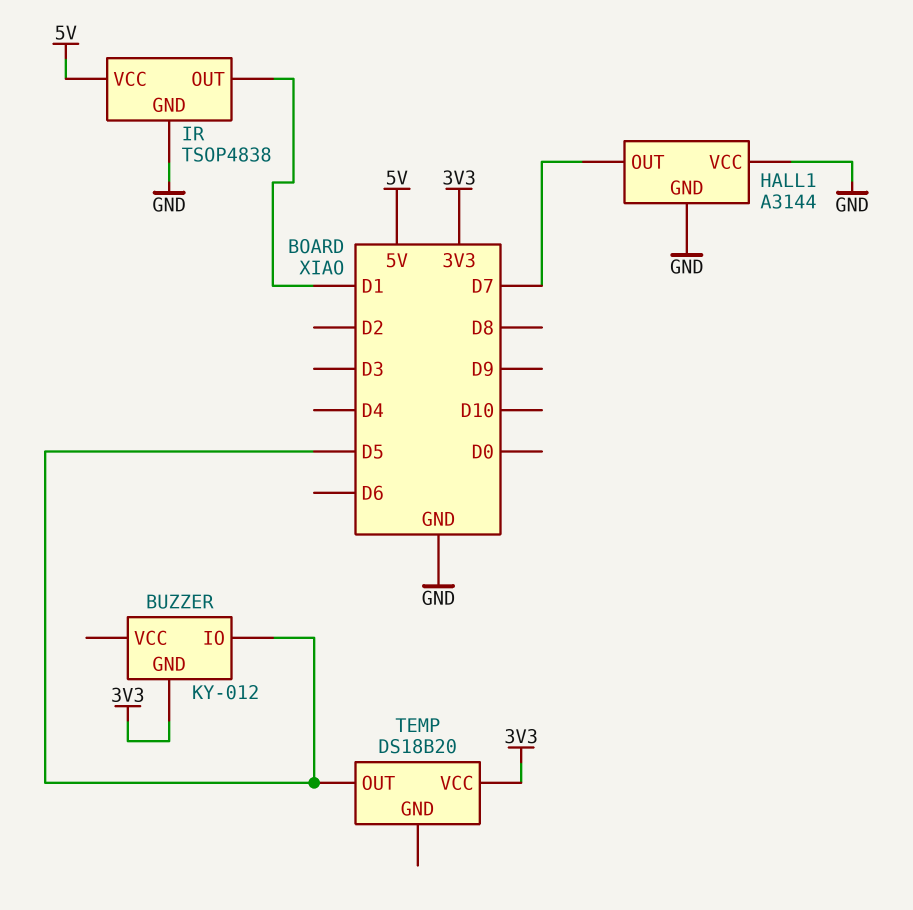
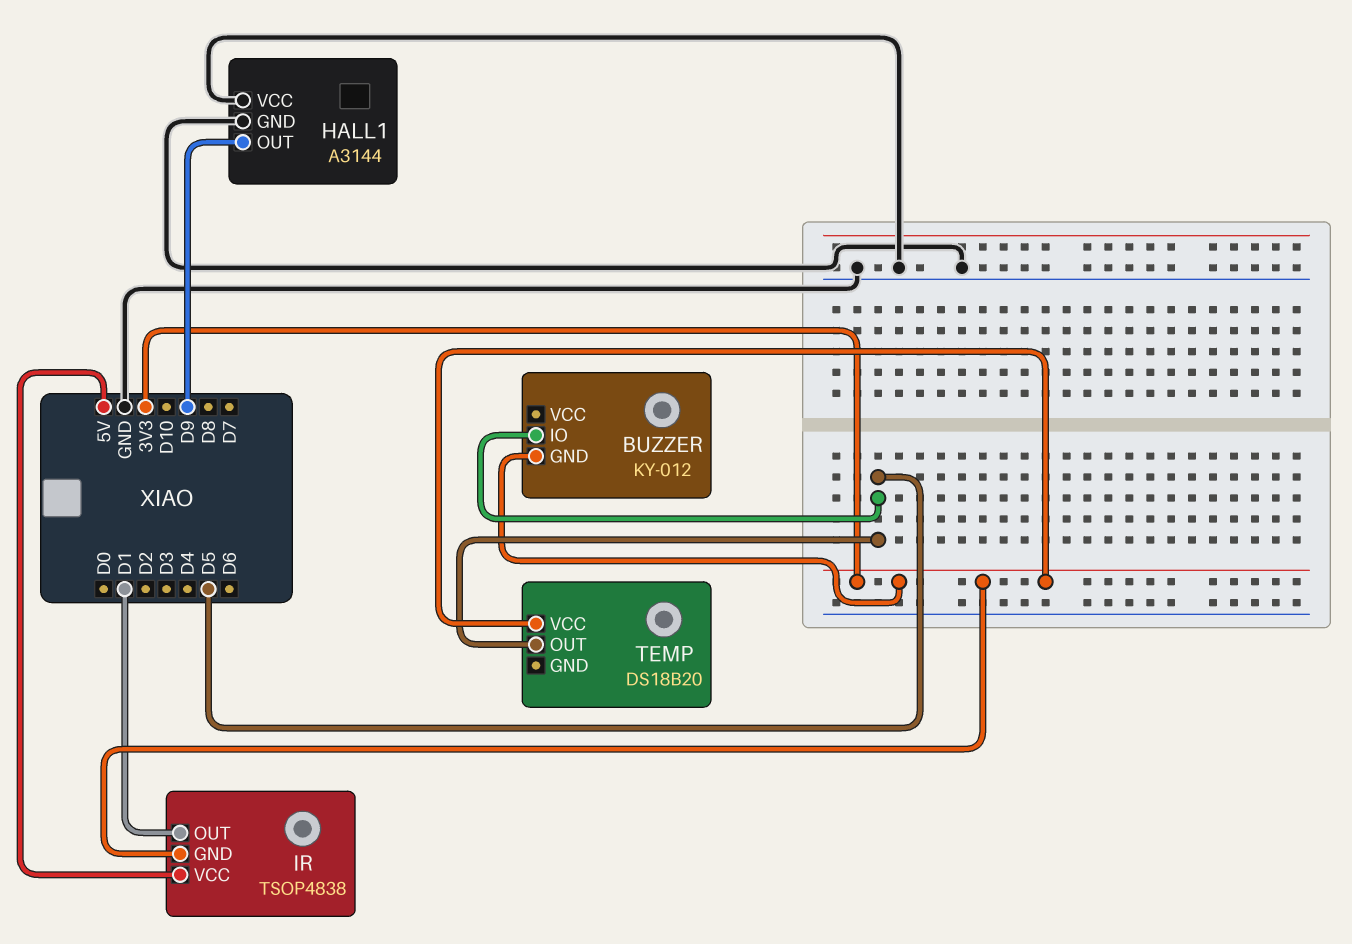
HALL1 pin OUT: D7 -> D9
IR pin GND: GND -> 3V3

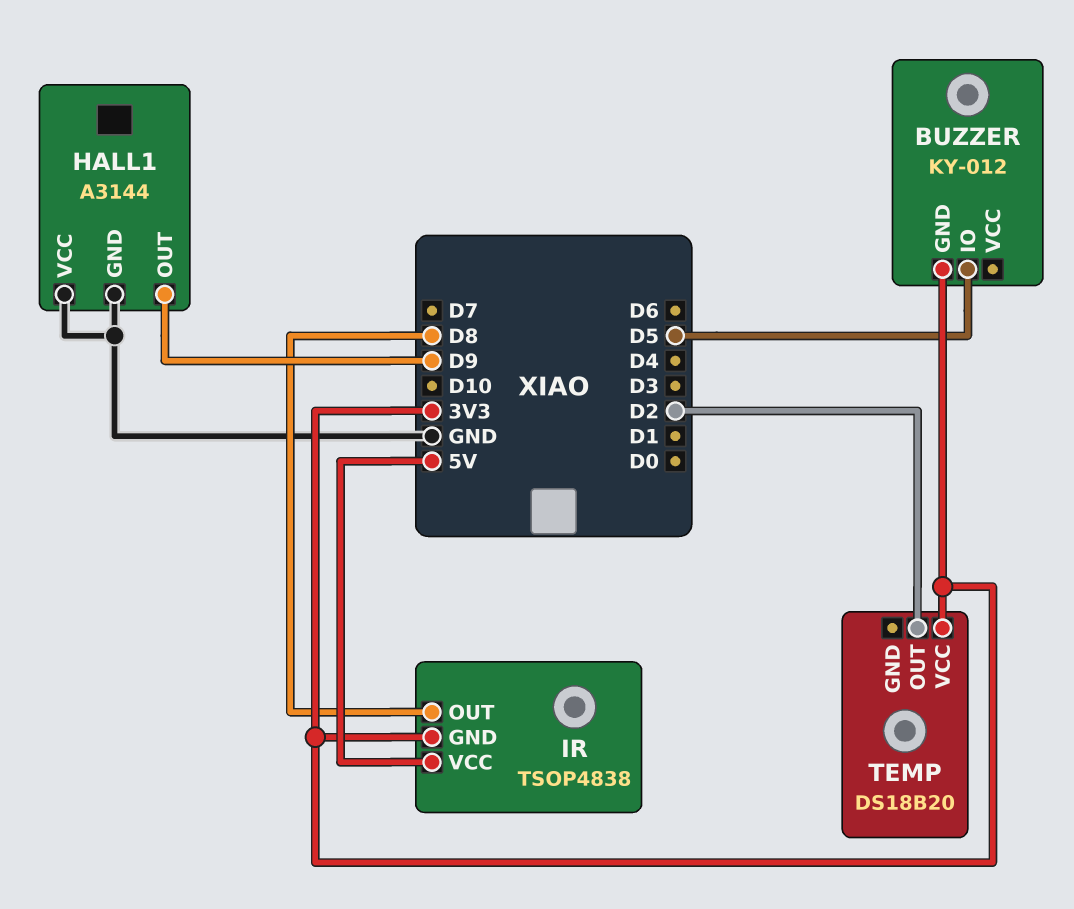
IR pin OUT: D1 -> D8
TEMP pin OUT: D5 -> D2

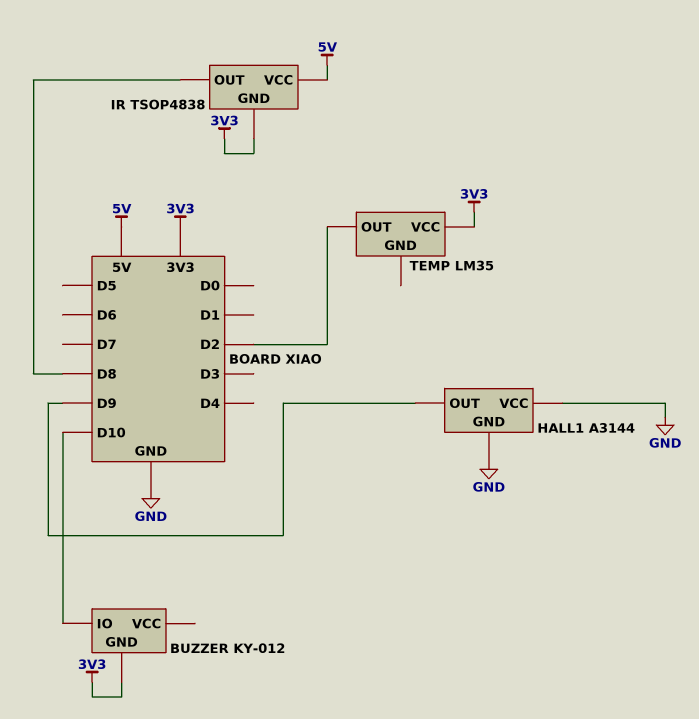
BUZZER pin IO: D5 -> D10
TEMP: DS18B20 -> LM35

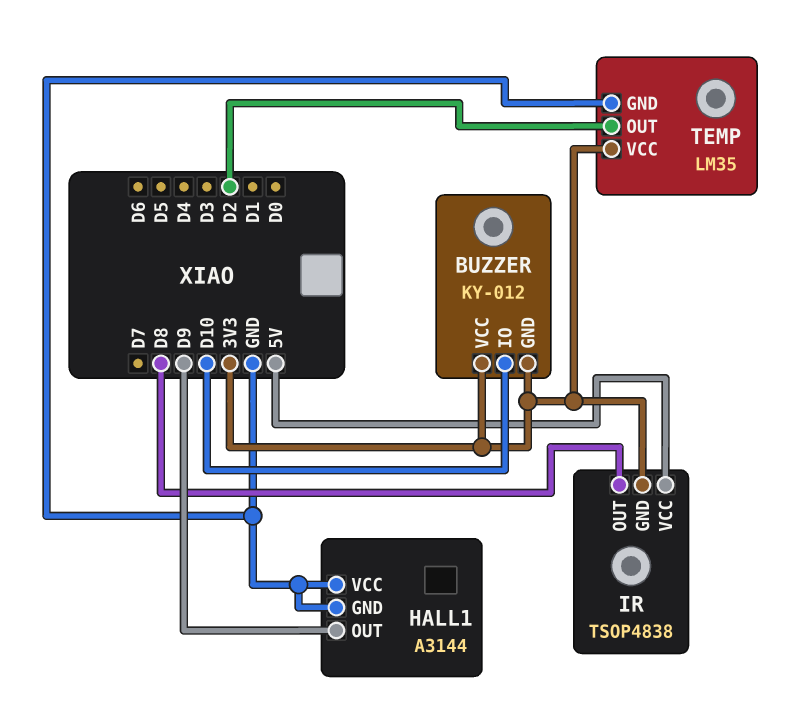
BUZZER pin VCC: none -> 3V3
TEMP pin GND: none -> GND

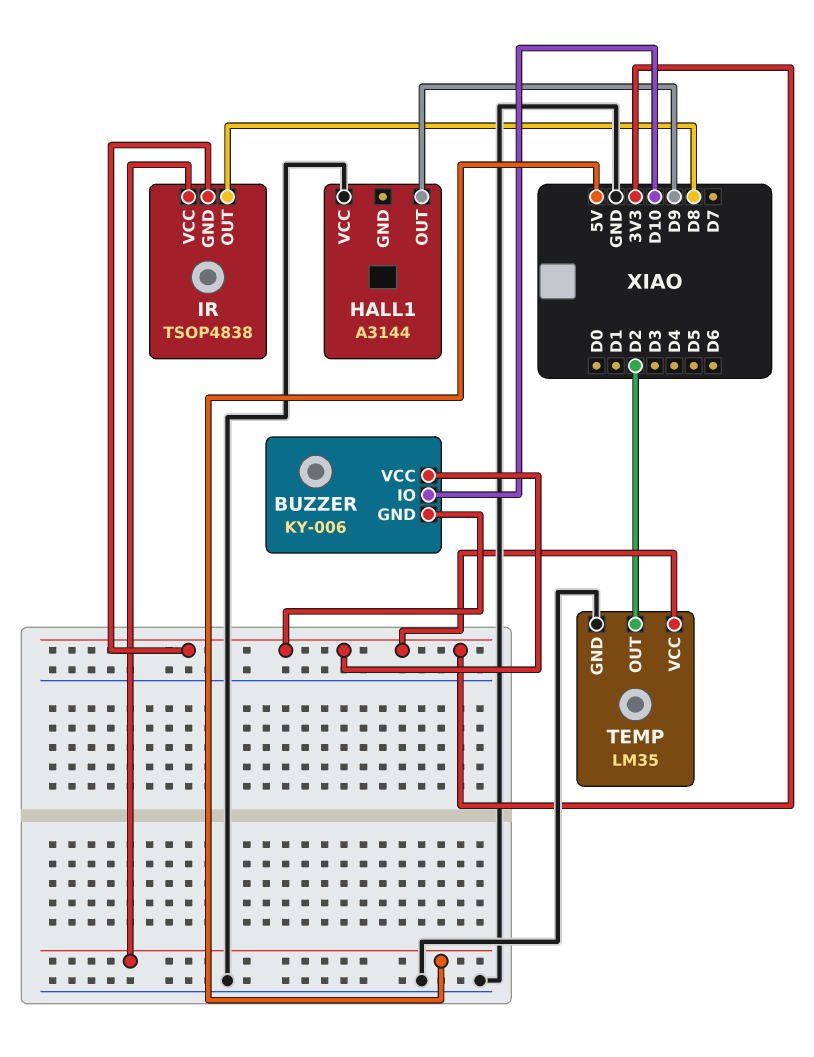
BUZZER: KY-012 -> KY-006
HALL1 pin GND: GND -> none

